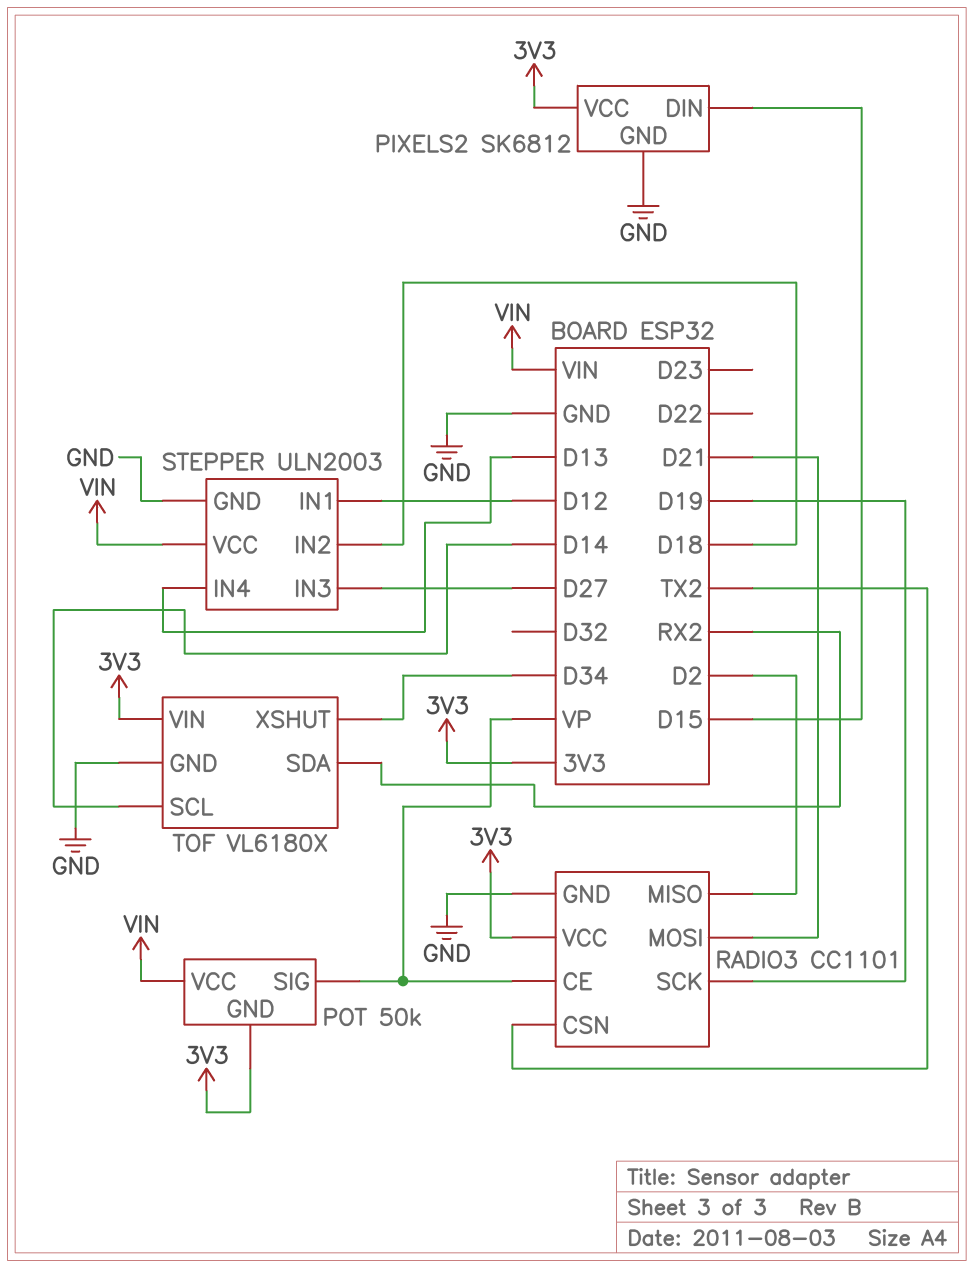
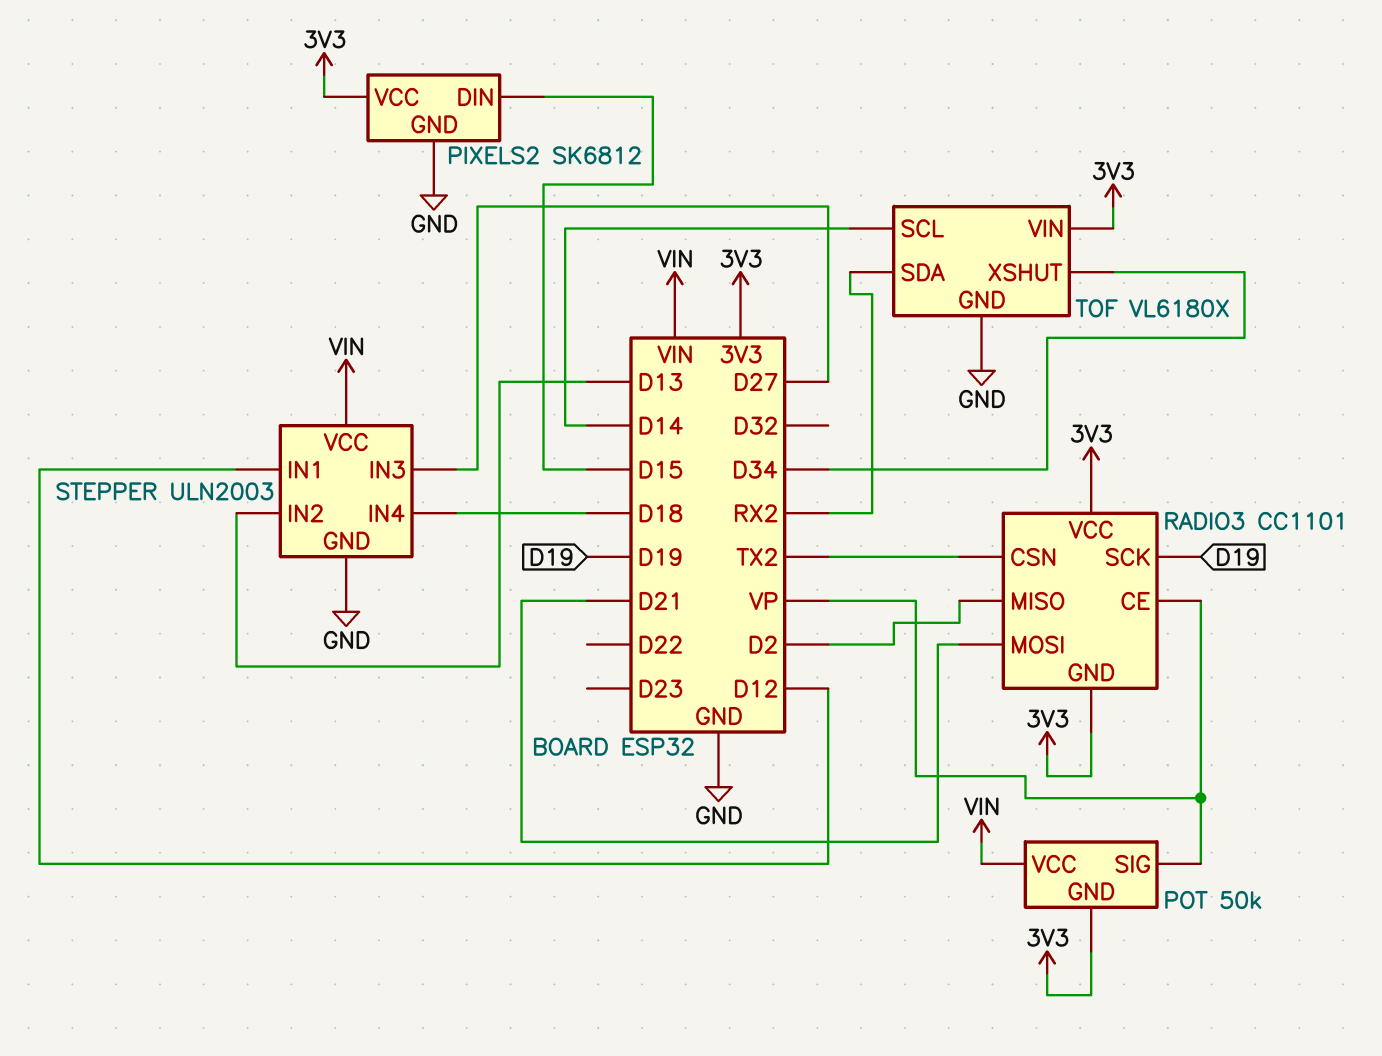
RADIO3 pin GND: GND -> 3V3
STEPPER pin IN2: D18 -> D13
STEPPER pin IN4: D13 -> D18

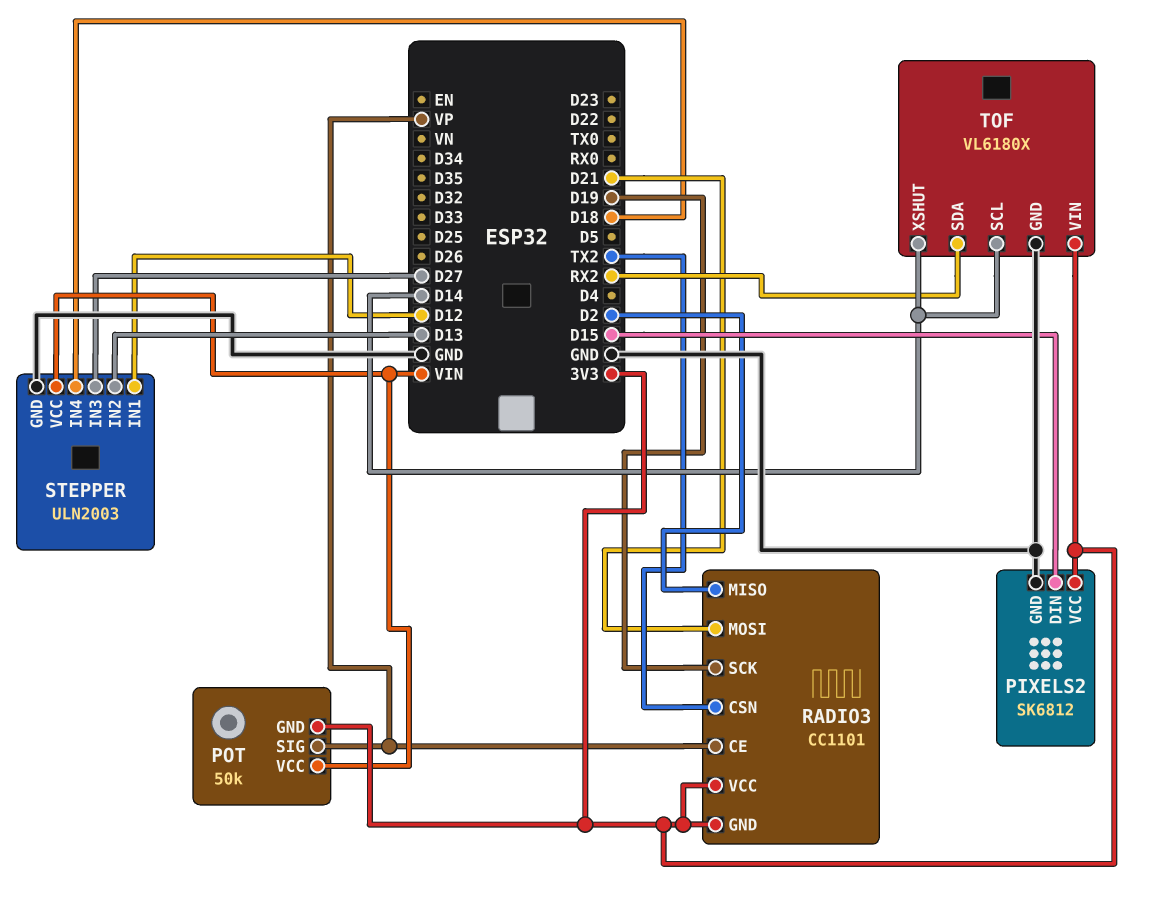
TOF pin XSHUT: D34 -> D14

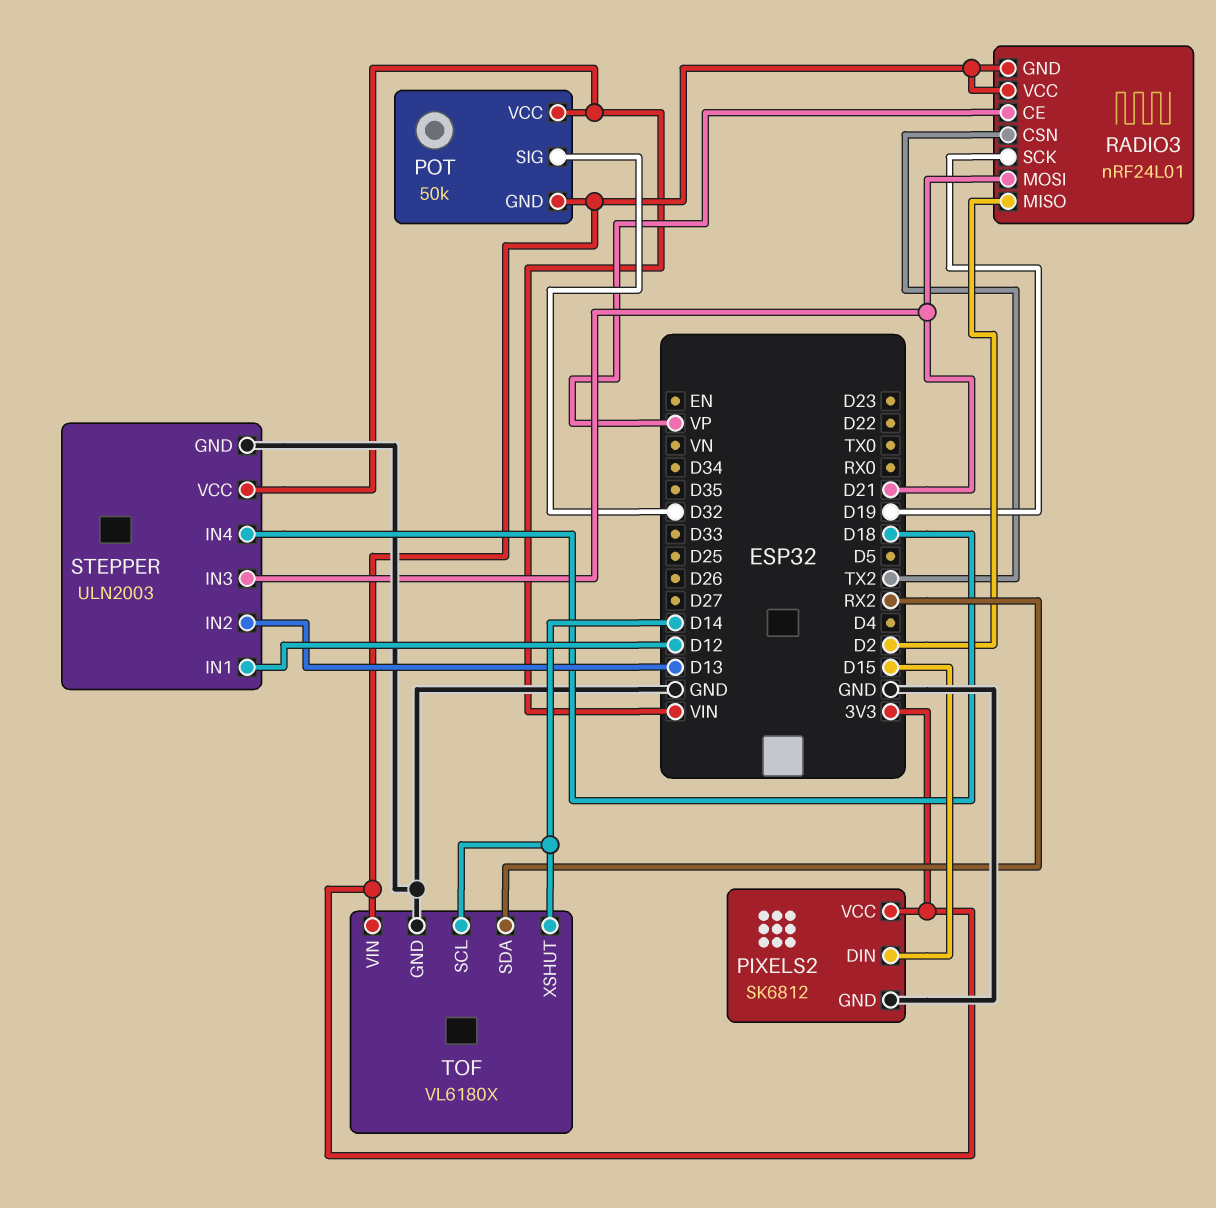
POT pin SIG: VP -> D32
RADIO3: CC1101 -> nRF24L01
STEPPER pin IN3: D27 -> D21

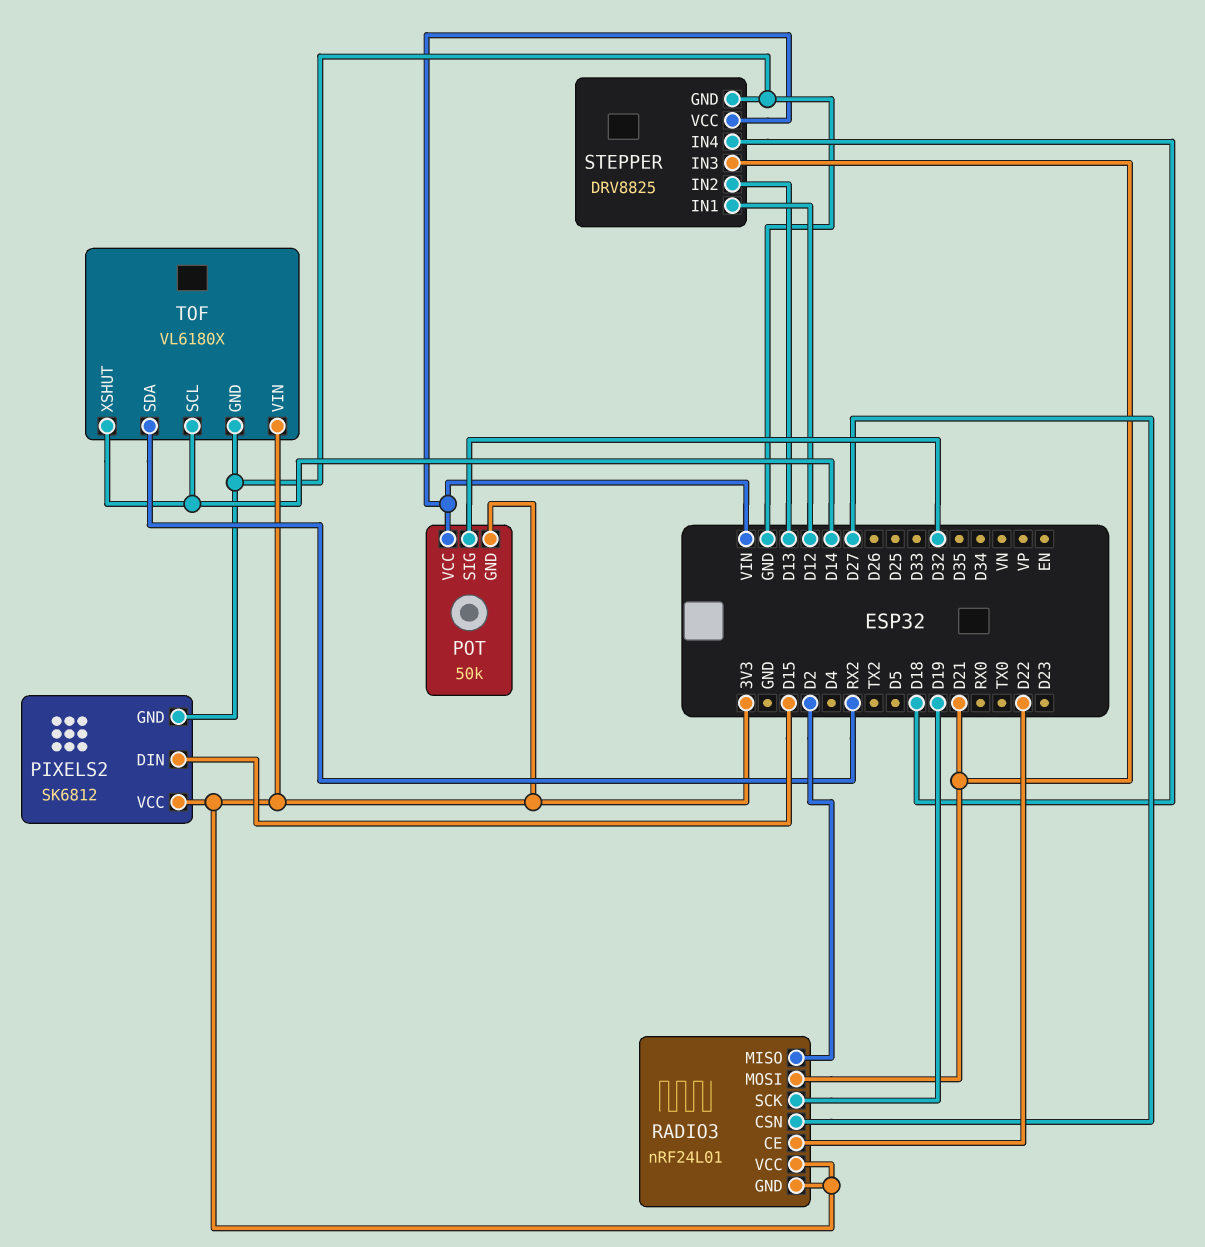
RADIO3 pin CE: VP -> D22
RADIO3 pin CSN: TX2 -> D27
STEPPER: ULN2003 -> DRV8825

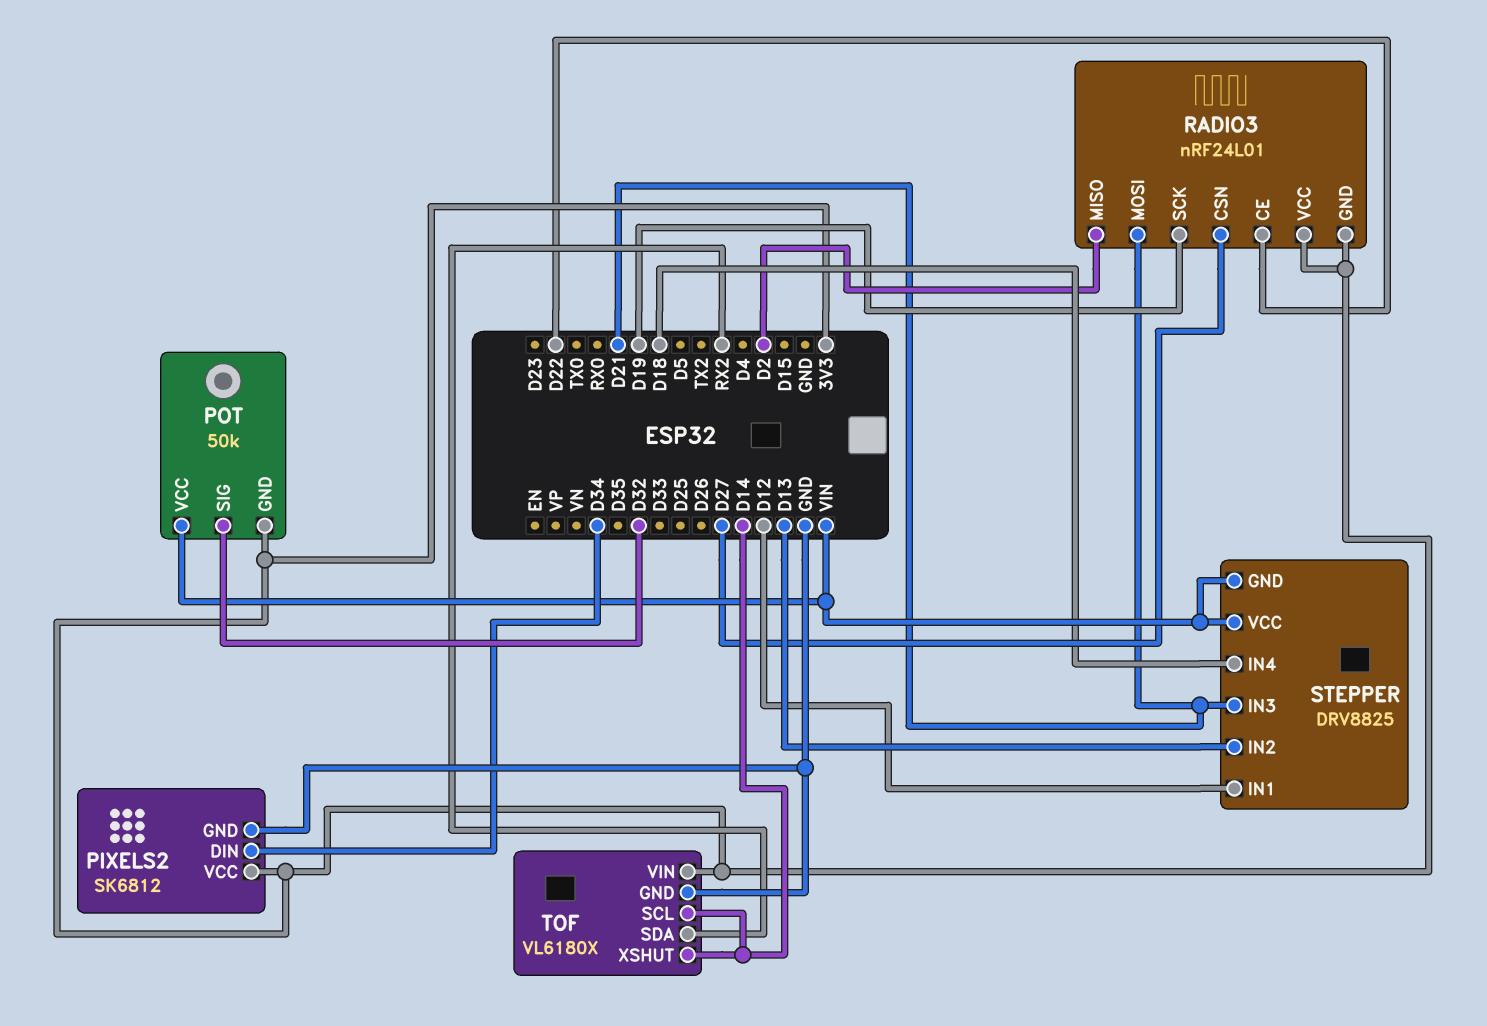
PIXELS2 pin DIN: D15 -> D34
STEPPER pin GND: GND -> VIN

